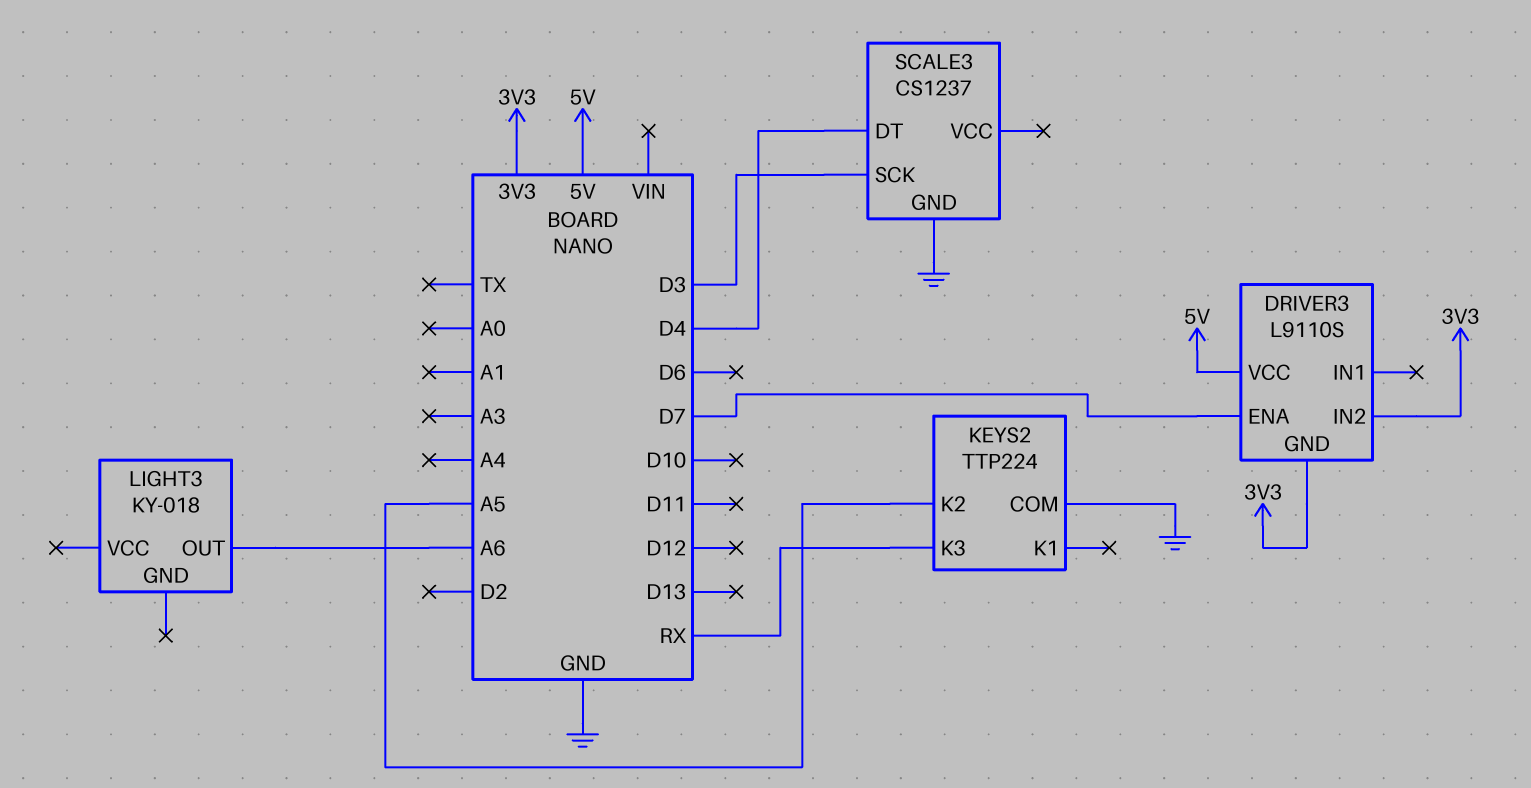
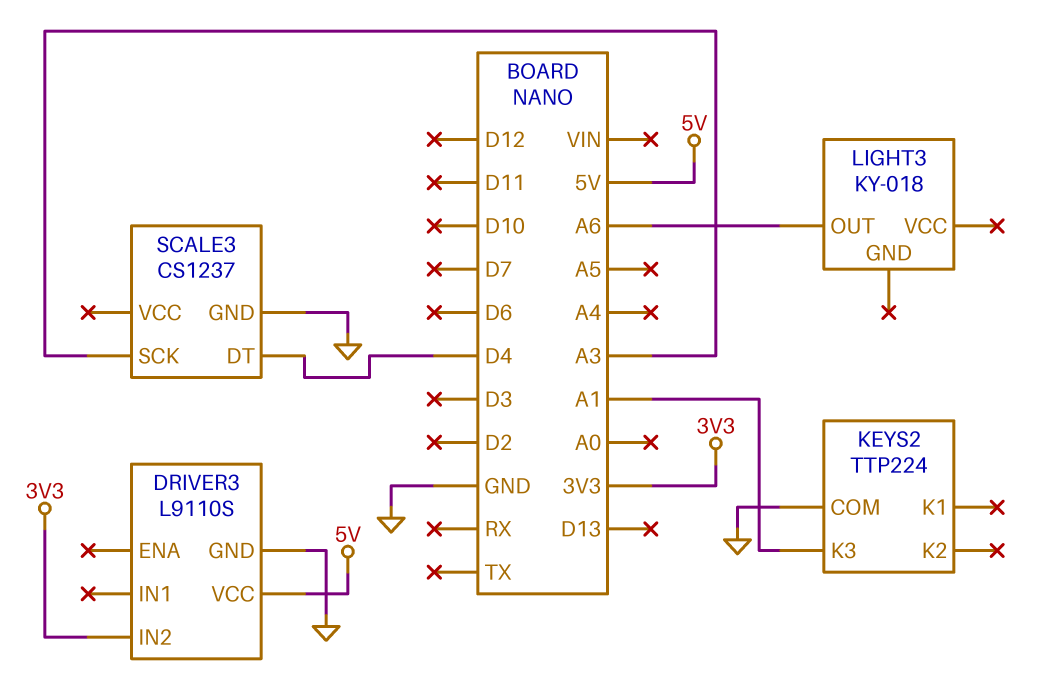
DRIVER3 pin ENA: D7 -> none
DRIVER3 pin GND: 3V3 -> GND
KEYS2 pin K2: A5 -> none
KEYS2 pin K3: RX -> A1
SCALE3 pin SCK: D3 -> A3

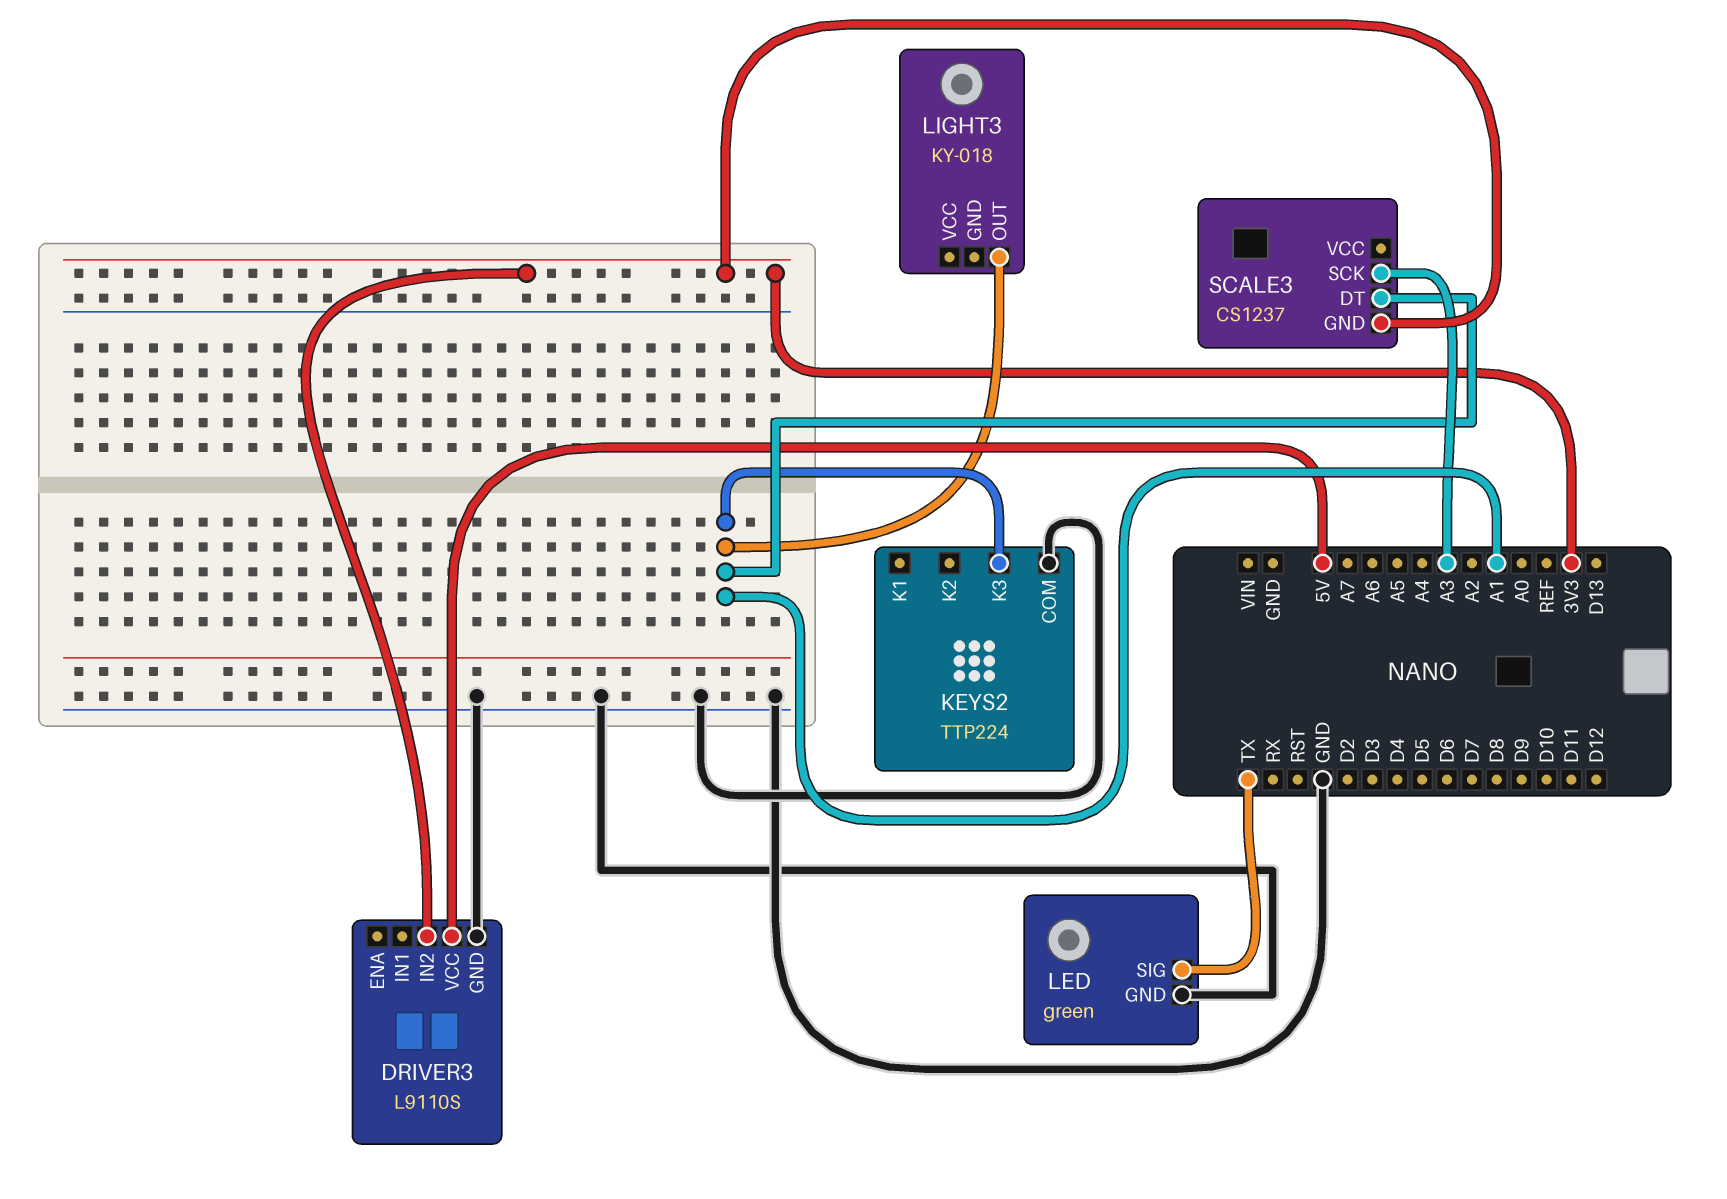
LED: none -> green
LED pin GND: none -> GND
LED pin SIG: none -> TX
LIGHT3 pin OUT: A6 -> A1
SCALE3 pin DT: D4 -> A1
SCALE3 pin GND: GND -> 3V3

